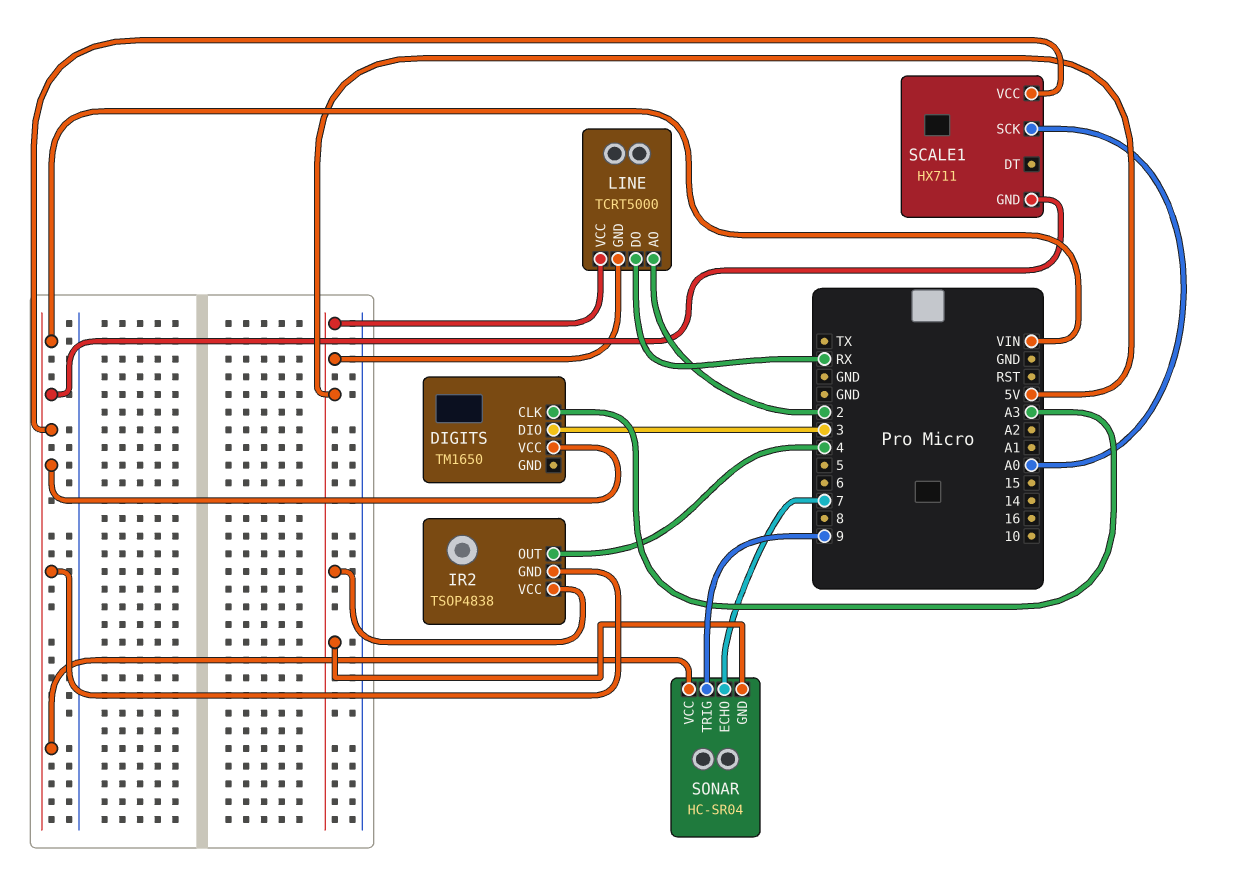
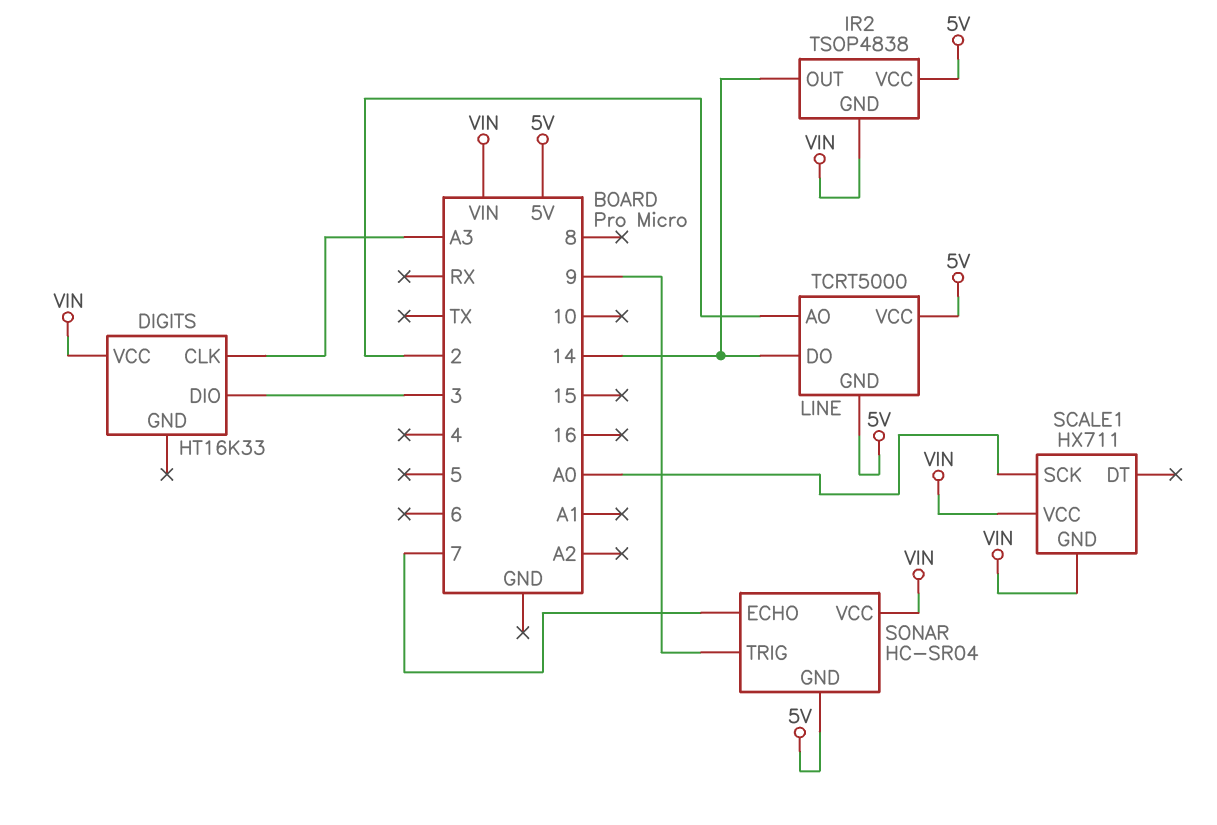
DIGITS: TM1650 -> HT16K33
IR2 pin OUT: 4 -> 14
LINE pin DO: RX -> 14

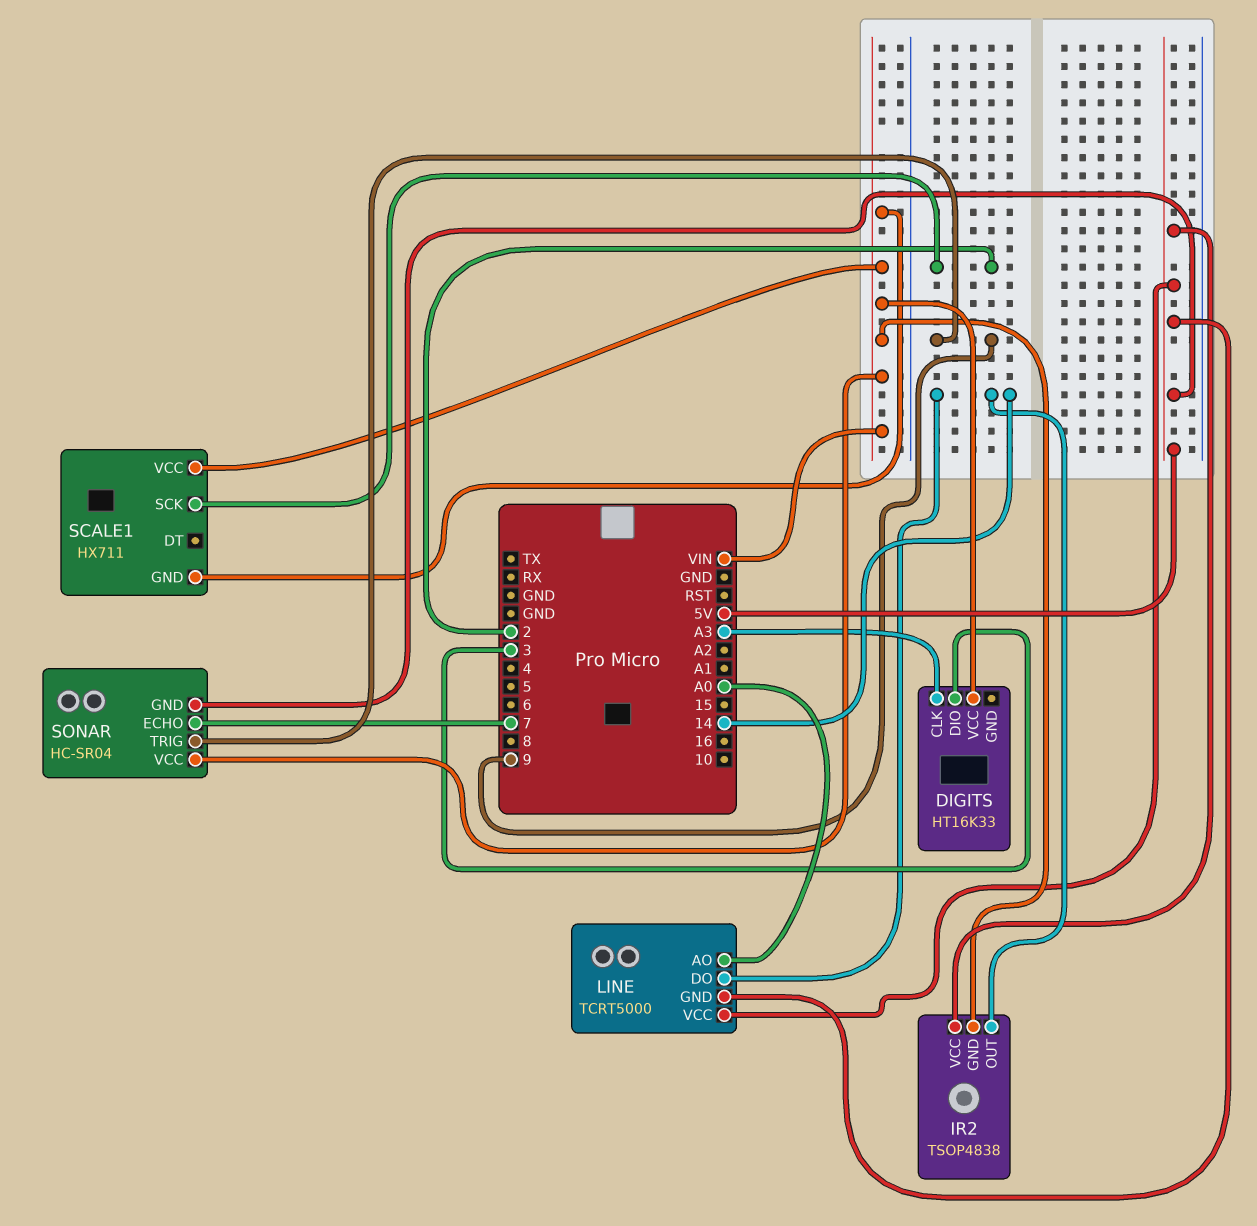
LINE pin AO: 2 -> A0
SCALE1 pin SCK: A0 -> 2

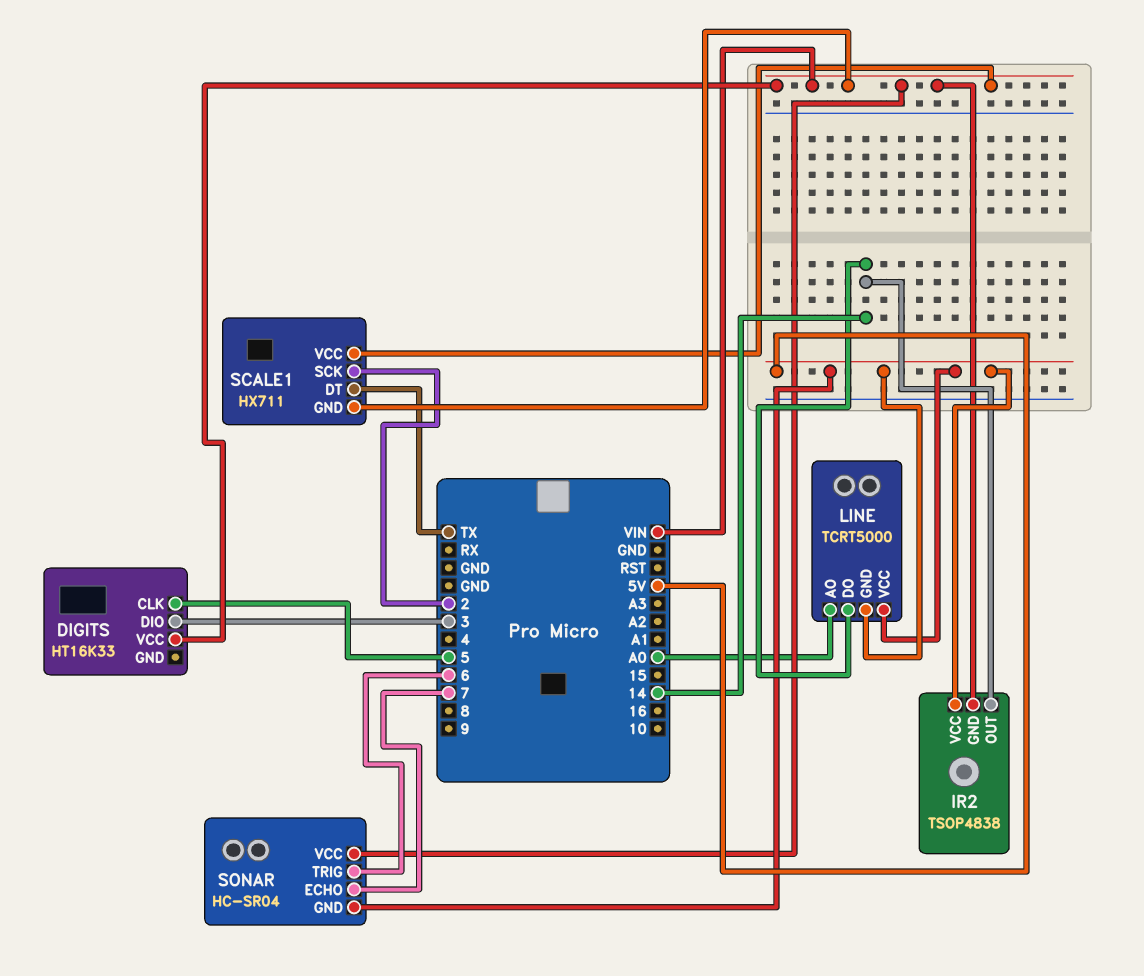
DIGITS pin CLK: A3 -> 5
SCALE1 pin DT: none -> TX
SONAR pin TRIG: 9 -> 6

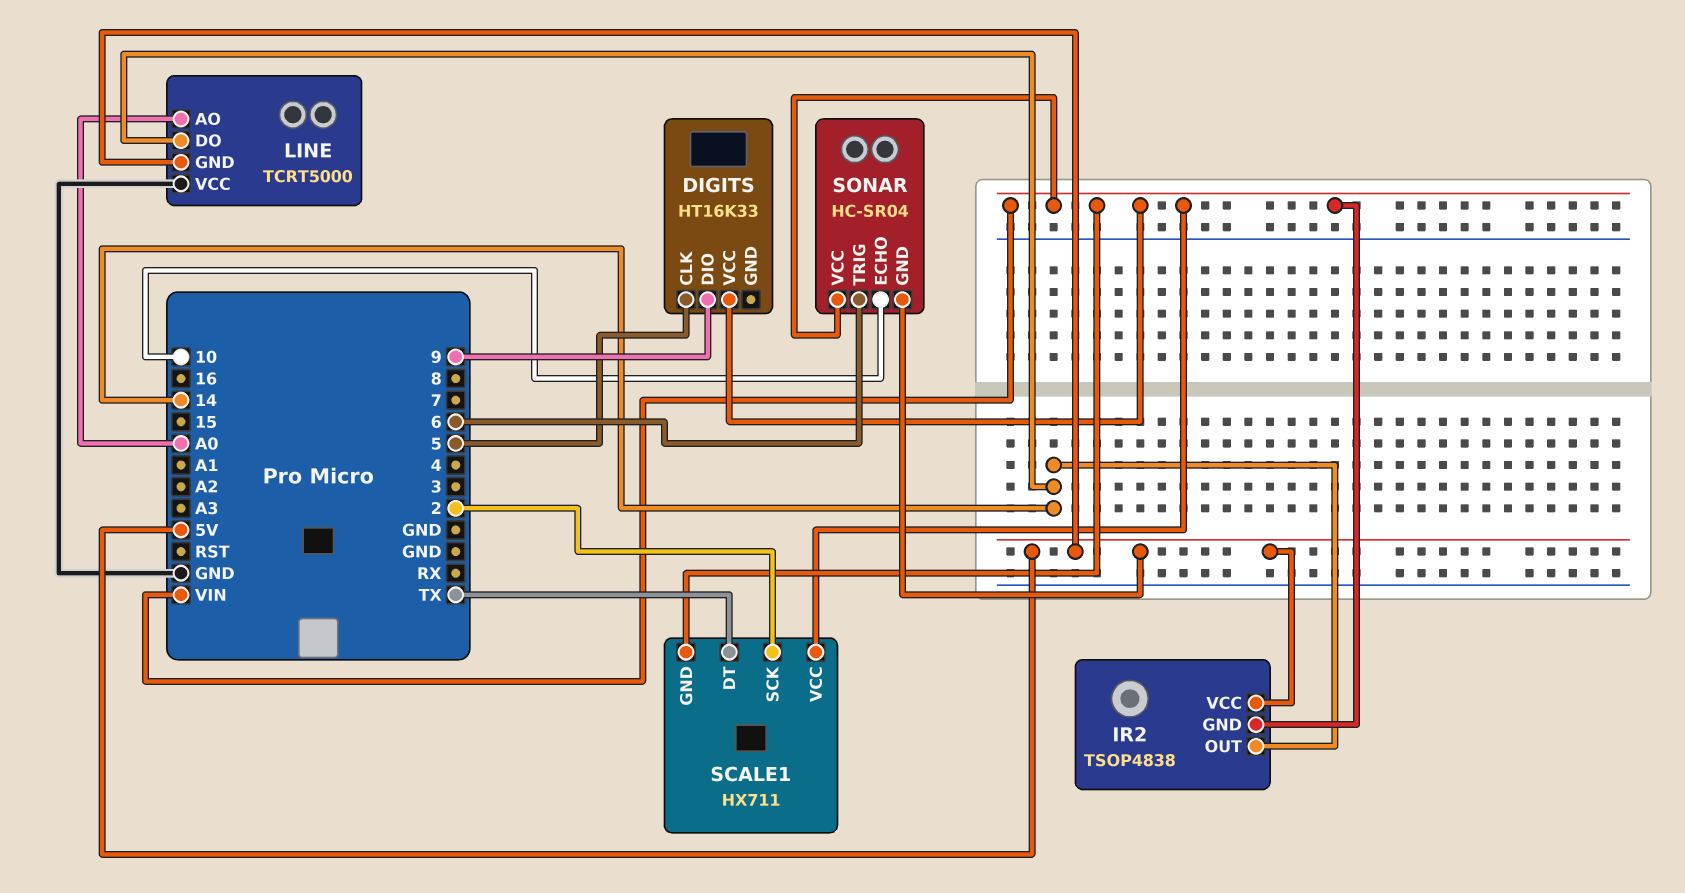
DIGITS pin DIO: 3 -> 9
LINE pin VCC: 5V -> GND
SONAR pin ECHO: 7 -> 10

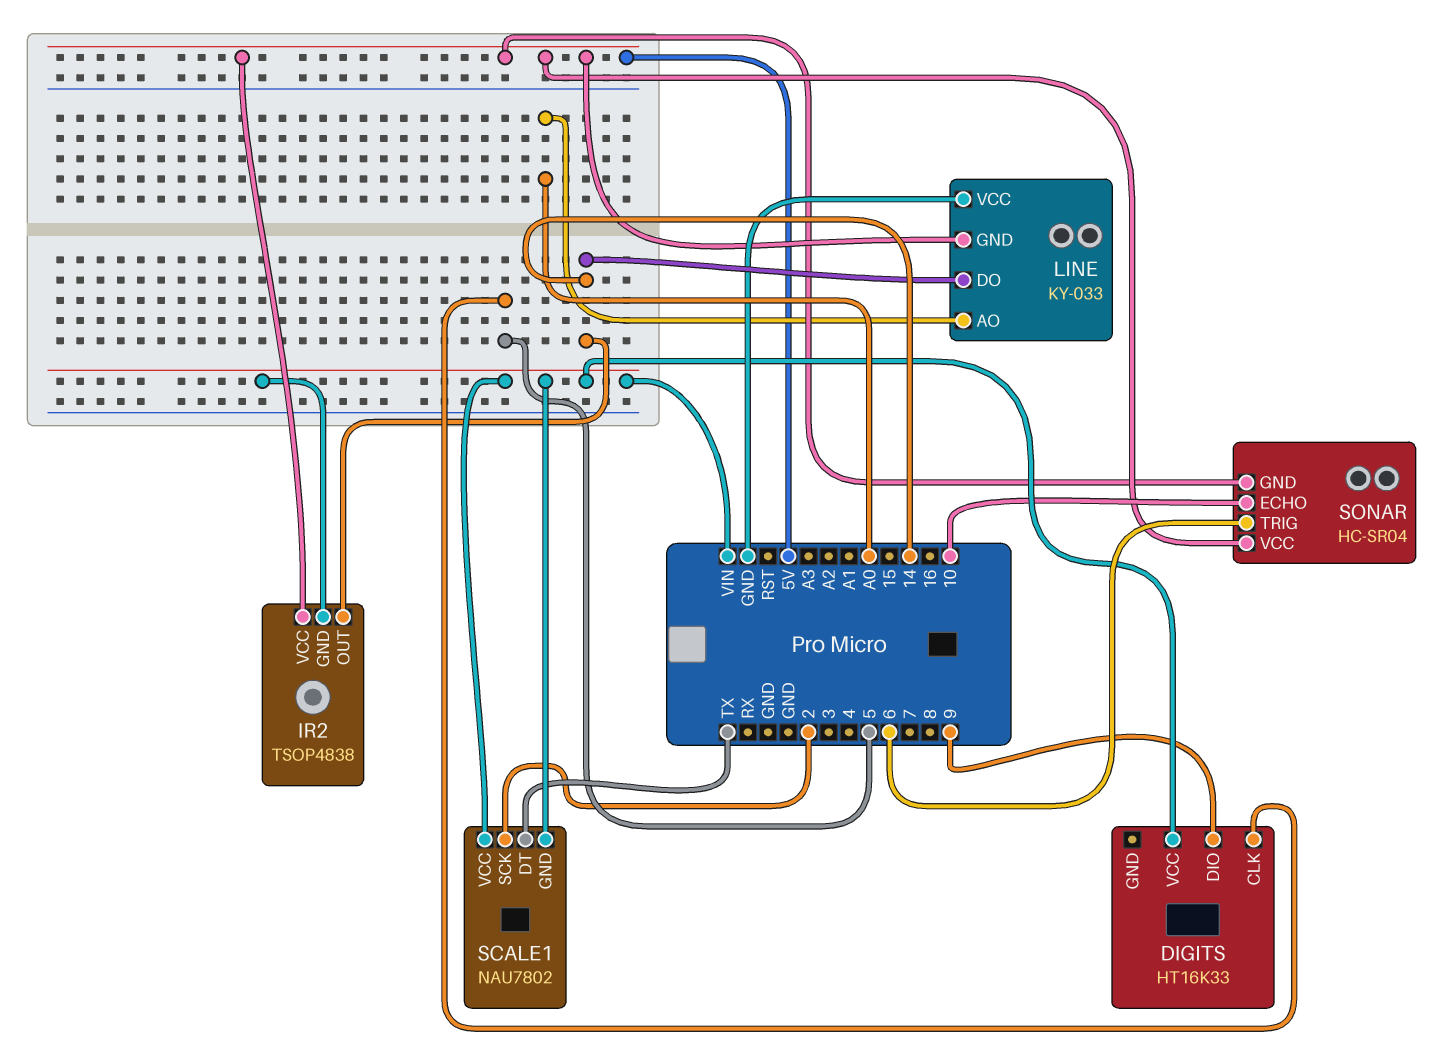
LINE: TCRT5000 -> KY-033
SCALE1: HX711 -> NAU7802
SONAR pin VCC: VIN -> 5V

